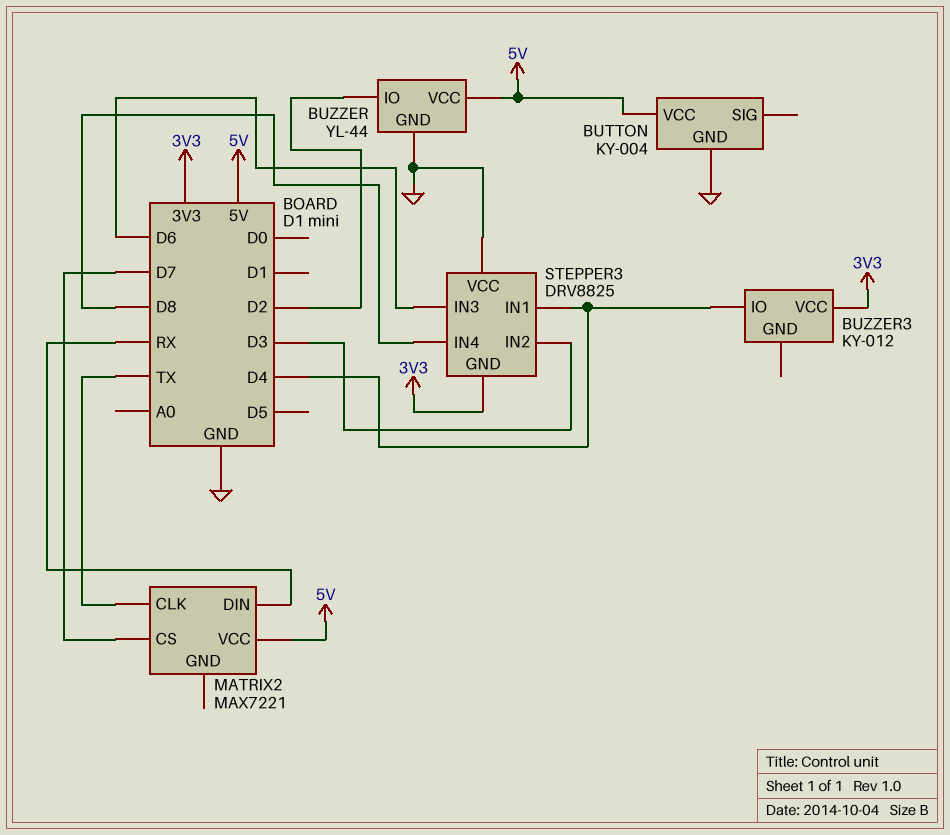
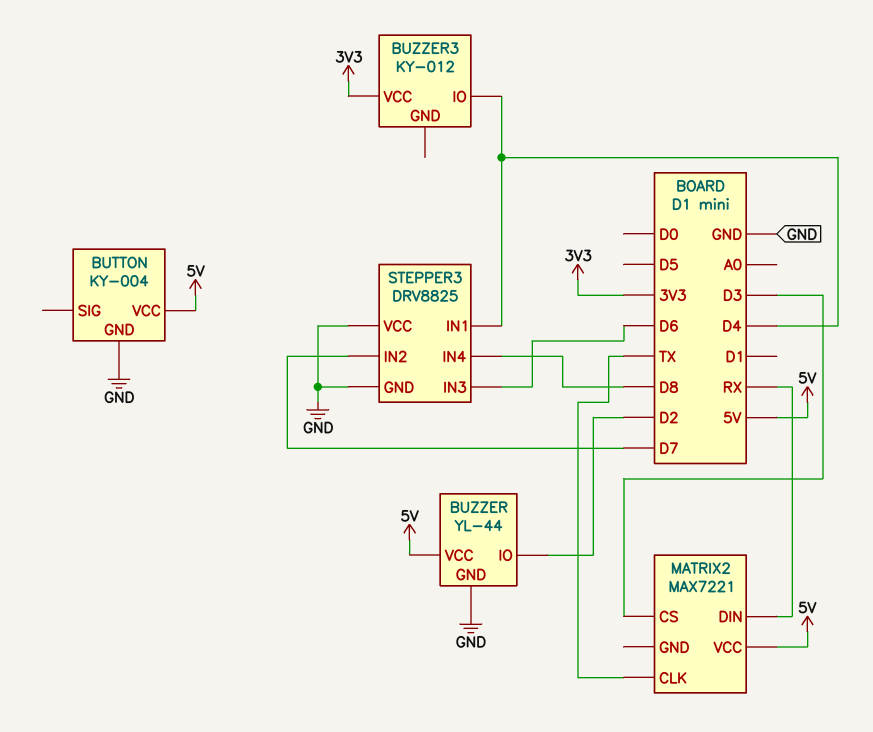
MATRIX2 pin CS: D7 -> D3
STEPPER3 pin GND: 3V3 -> GND
STEPPER3 pin IN2: D3 -> D7

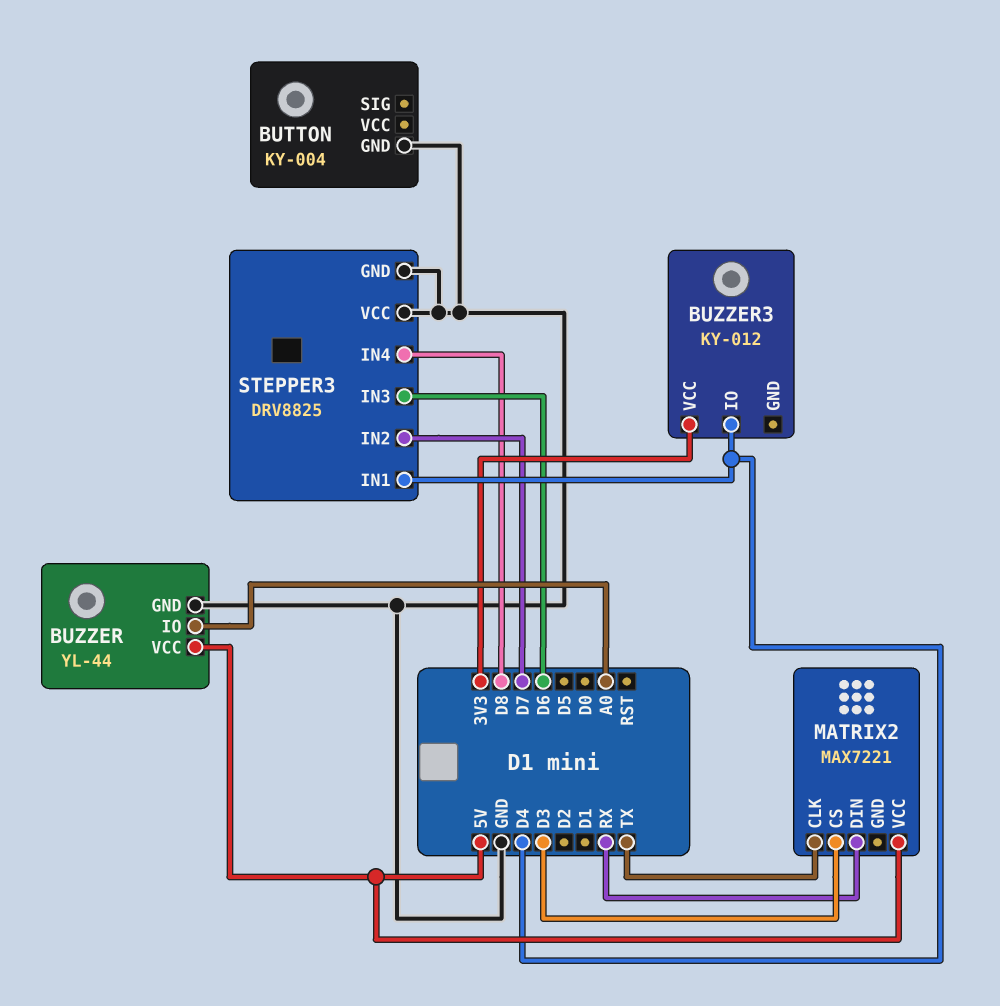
BUTTON pin VCC: 5V -> none
BUZZER pin IO: D2 -> A0

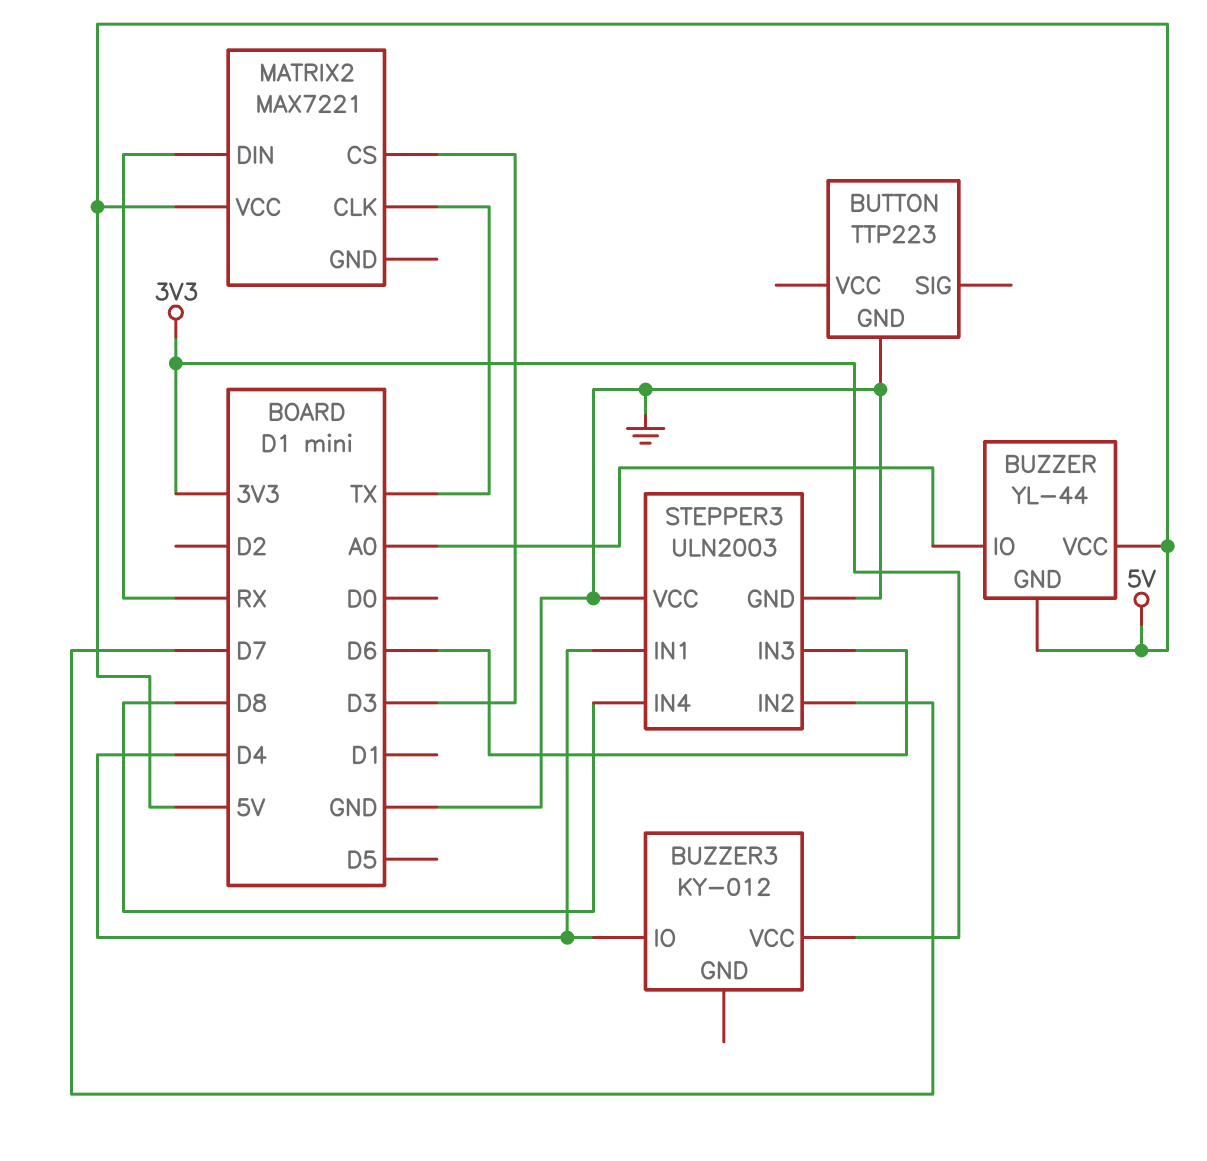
BUTTON: KY-004 -> TTP223
BUZZER pin GND: GND -> 5V
STEPPER3: DRV8825 -> ULN2003

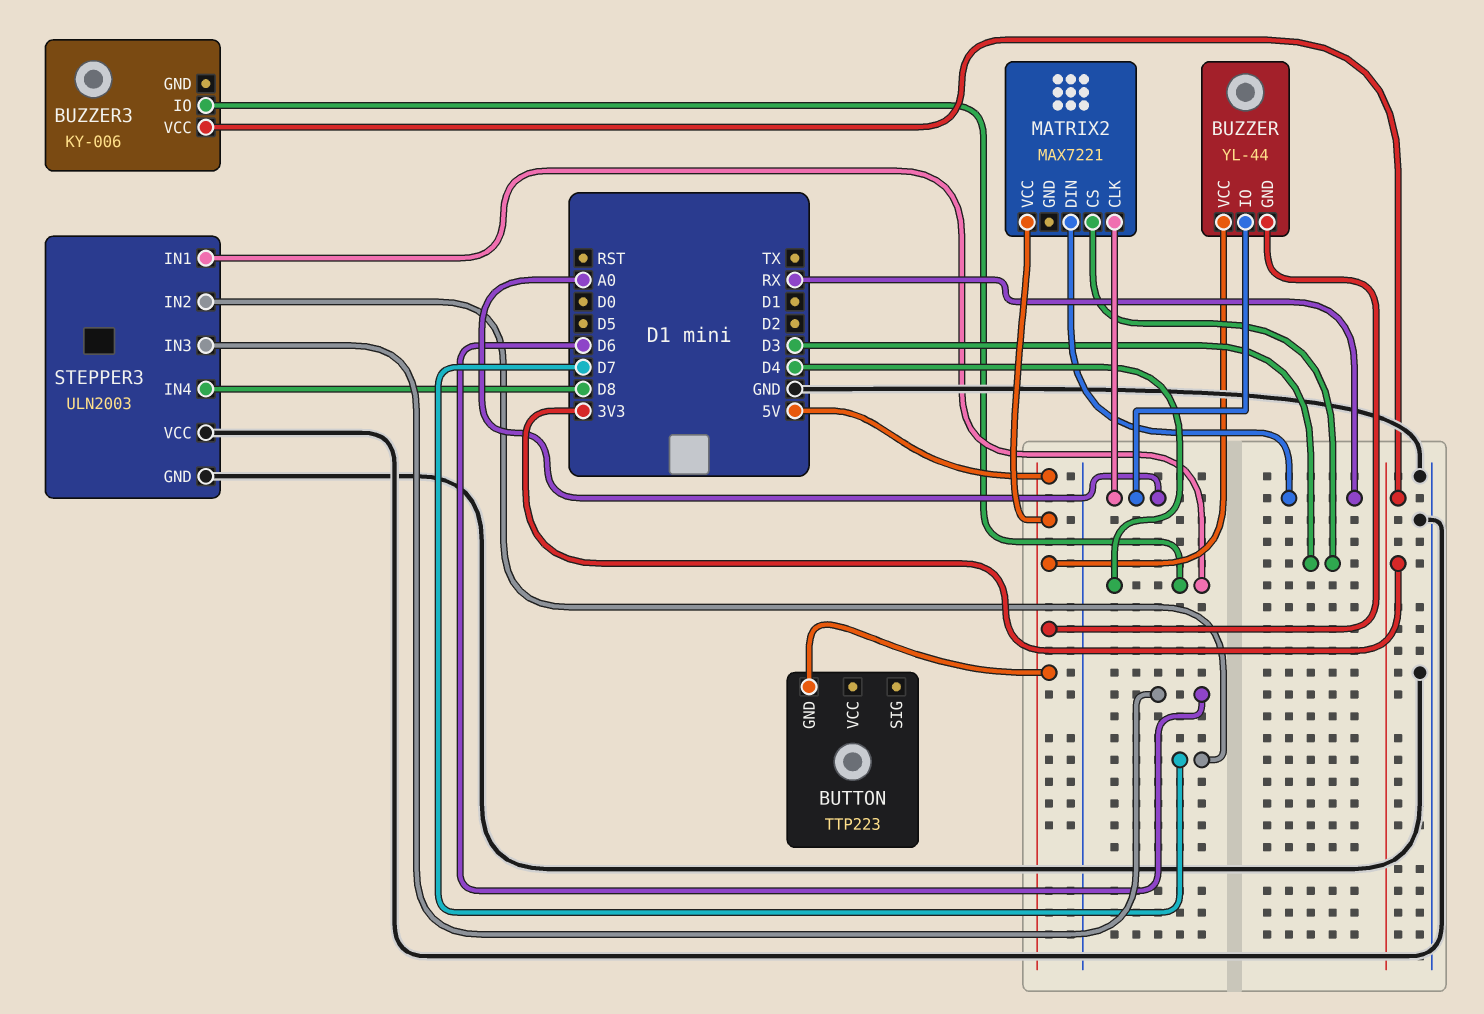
BUTTON pin GND: GND -> 5V
BUZZER3: KY-012 -> KY-006
MATRIX2 pin CLK: TX -> A0

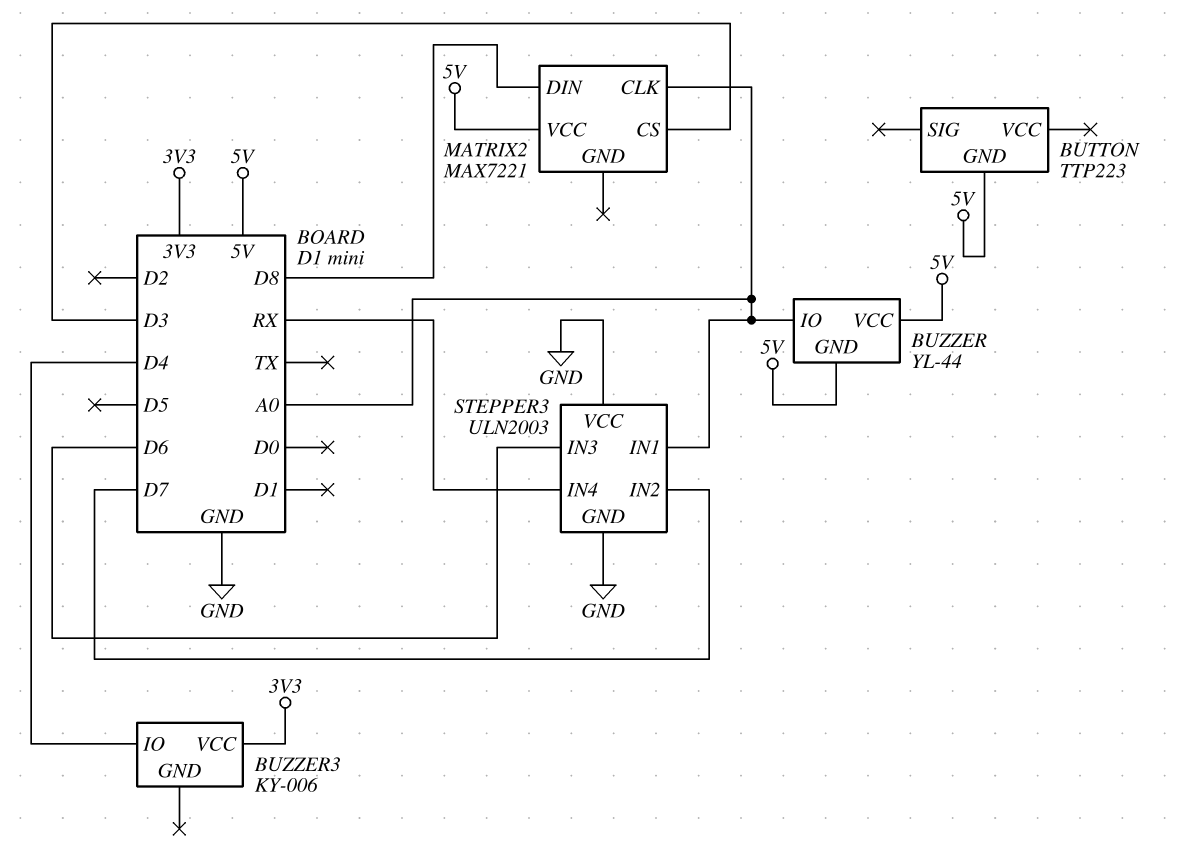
MATRIX2 pin DIN: RX -> D8
STEPPER3 pin IN1: D4 -> A0
STEPPER3 pin IN4: D8 -> RX

